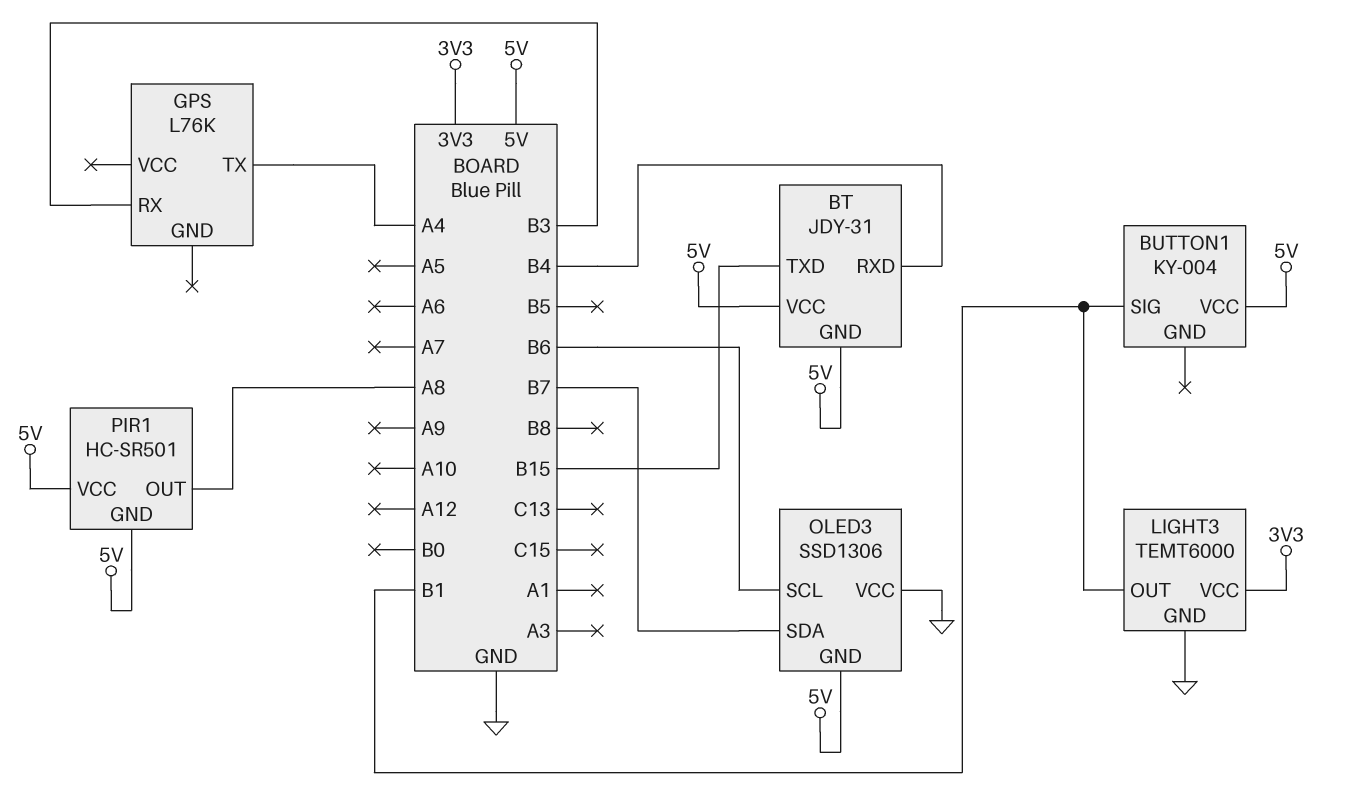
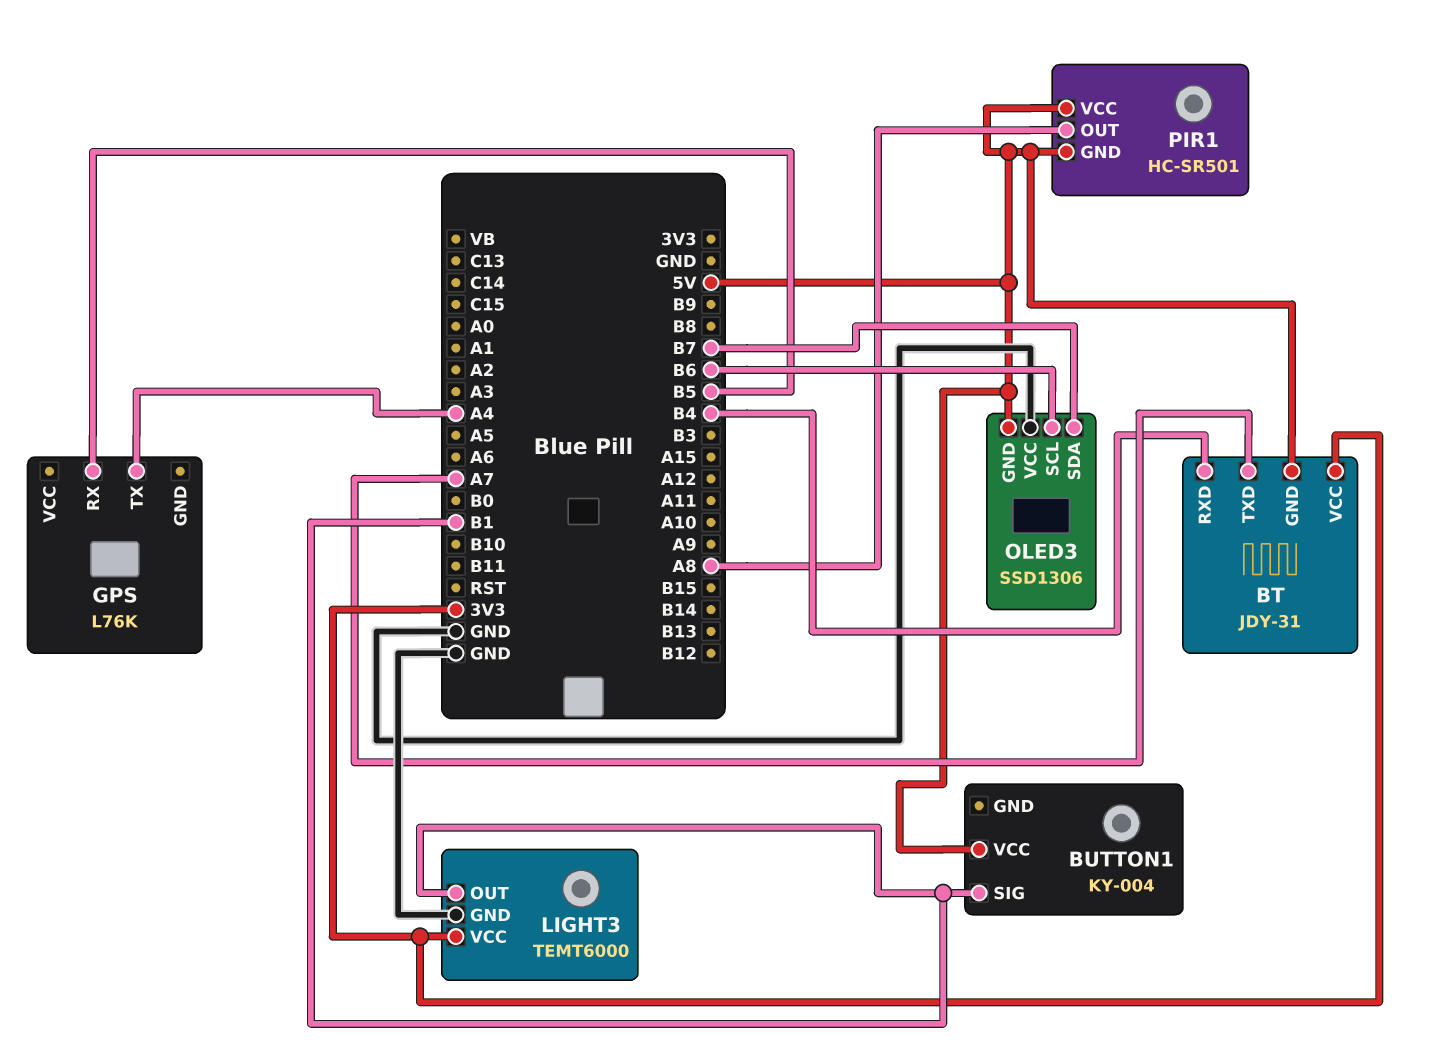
BT pin TXD: B15 -> A7
BT pin VCC: 5V -> 3V3
GPS pin RX: B3 -> B5

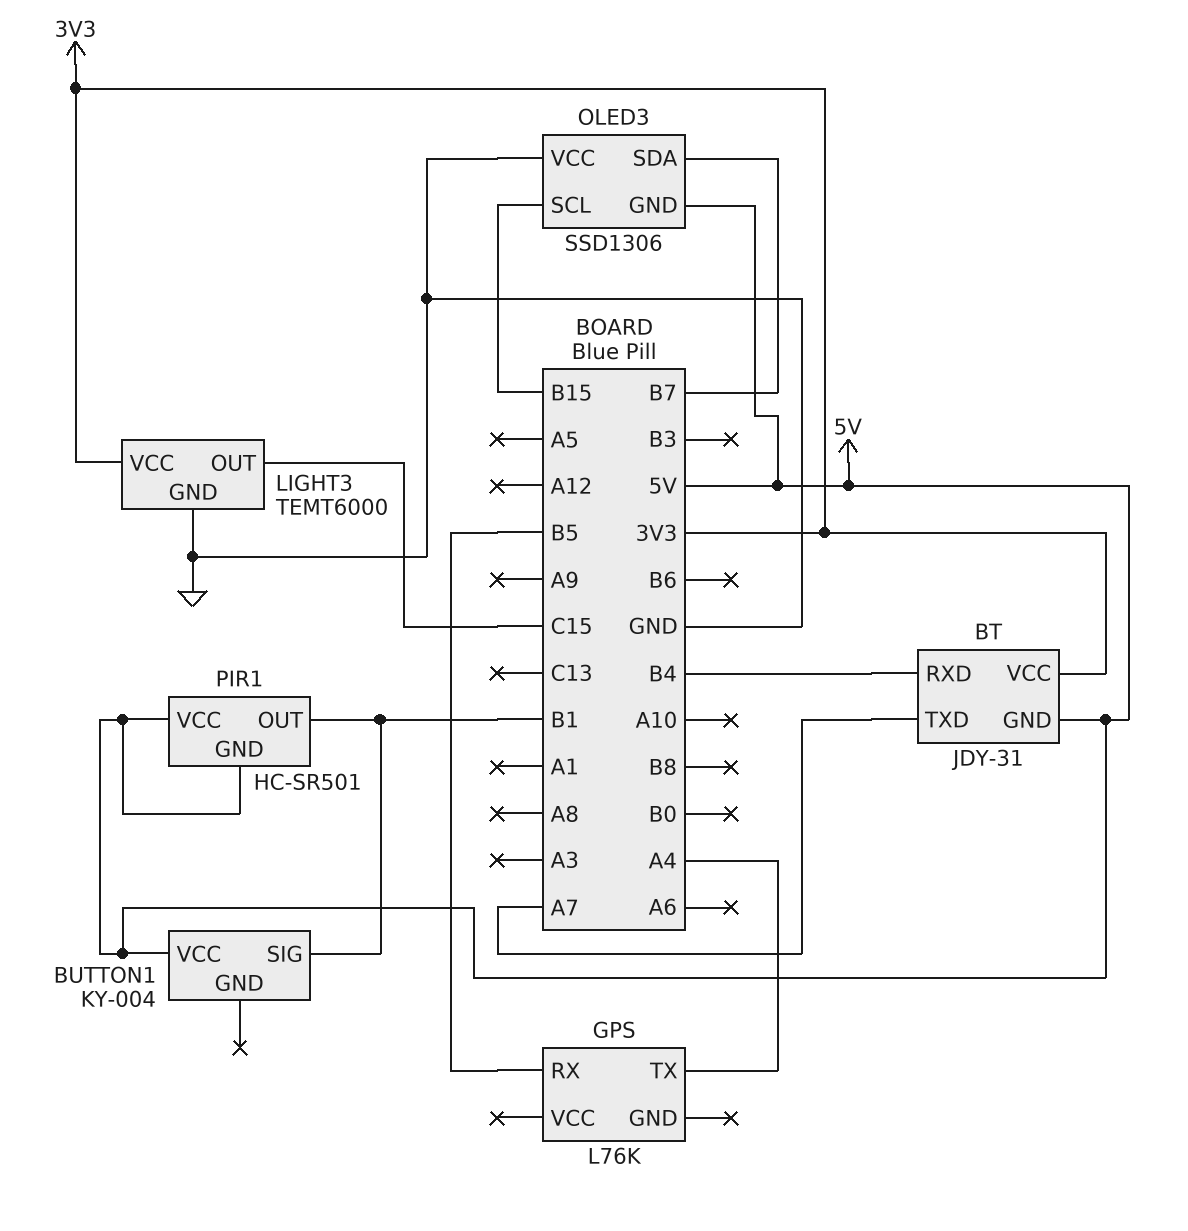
LIGHT3 pin OUT: B1 -> C15
OLED3 pin SCL: B6 -> B15
PIR1 pin OUT: A8 -> B1

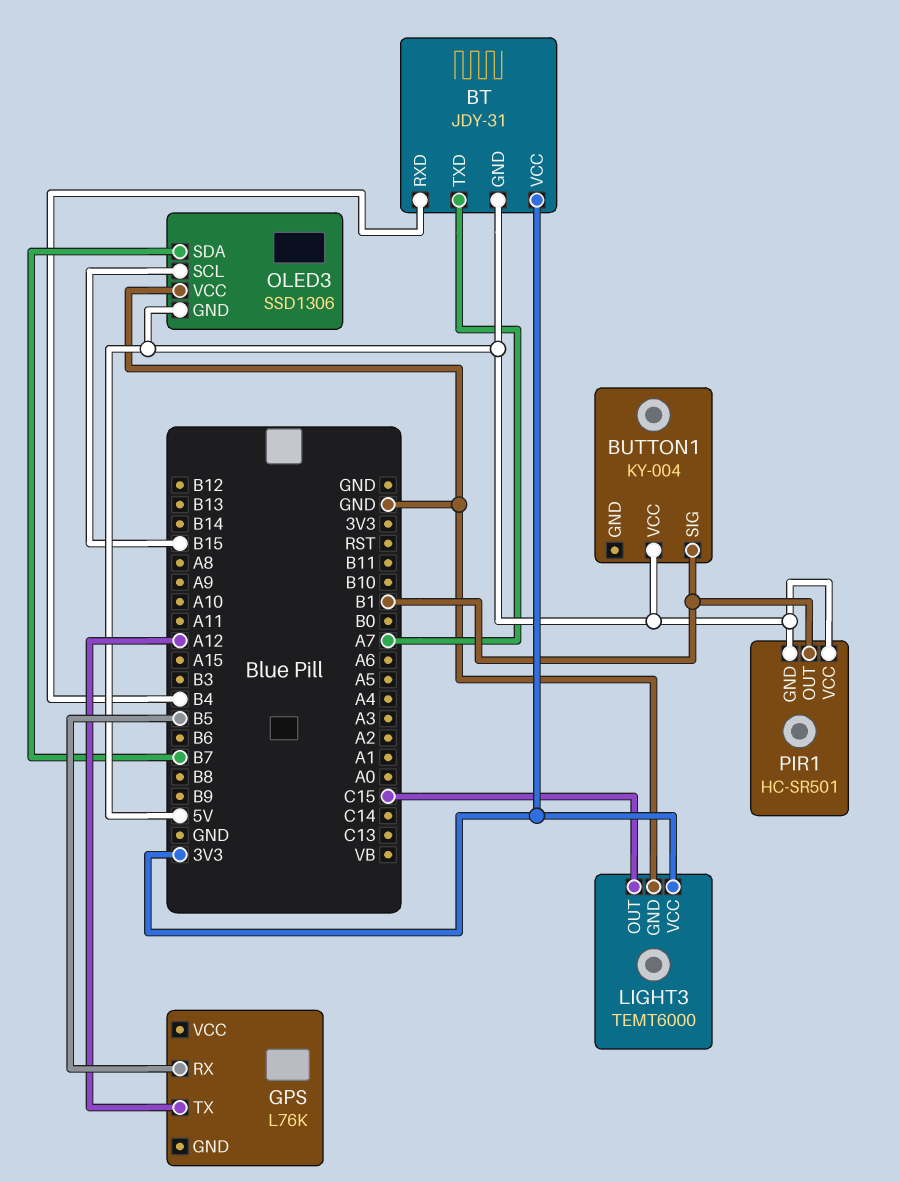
GPS pin TX: A4 -> A12

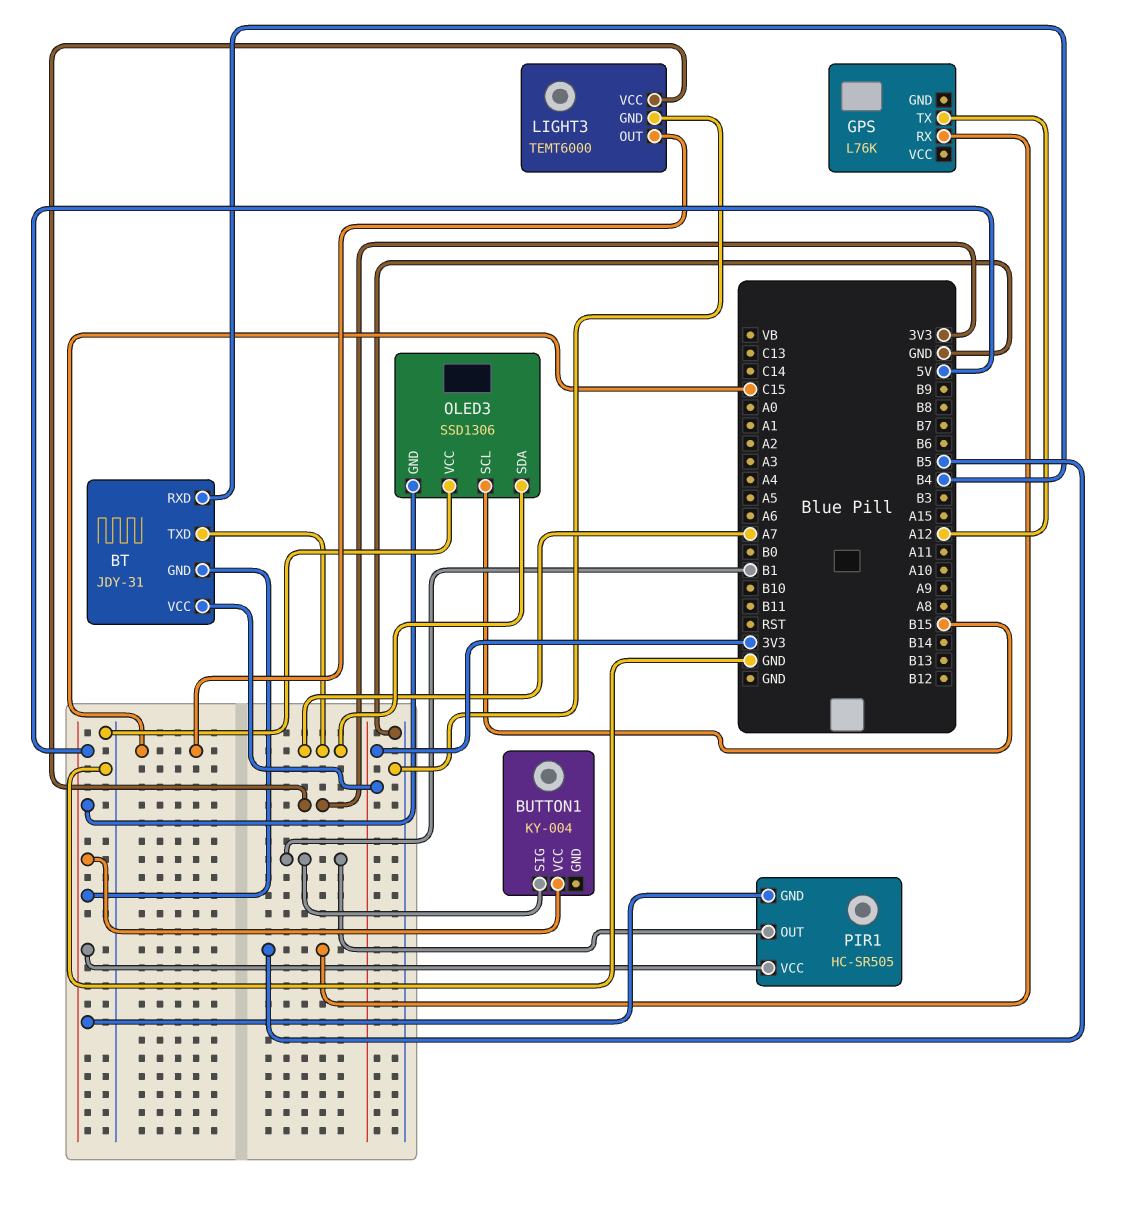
OLED3 pin SDA: B7 -> A7
PIR1: HC-SR501 -> HC-SR505

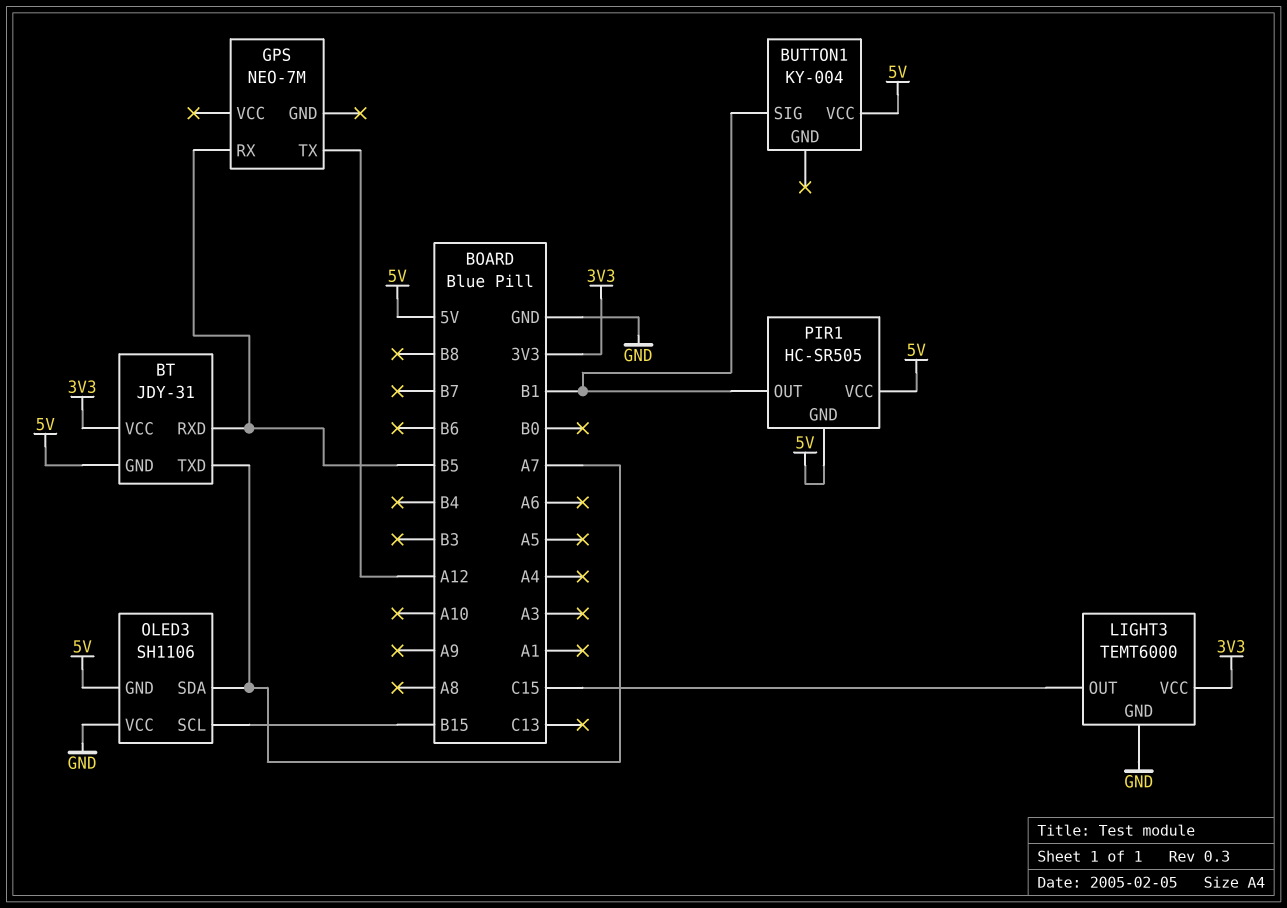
BT pin RXD: B4 -> B5
GPS: L76K -> NEO-7M
OLED3: SSD1306 -> SH1106

